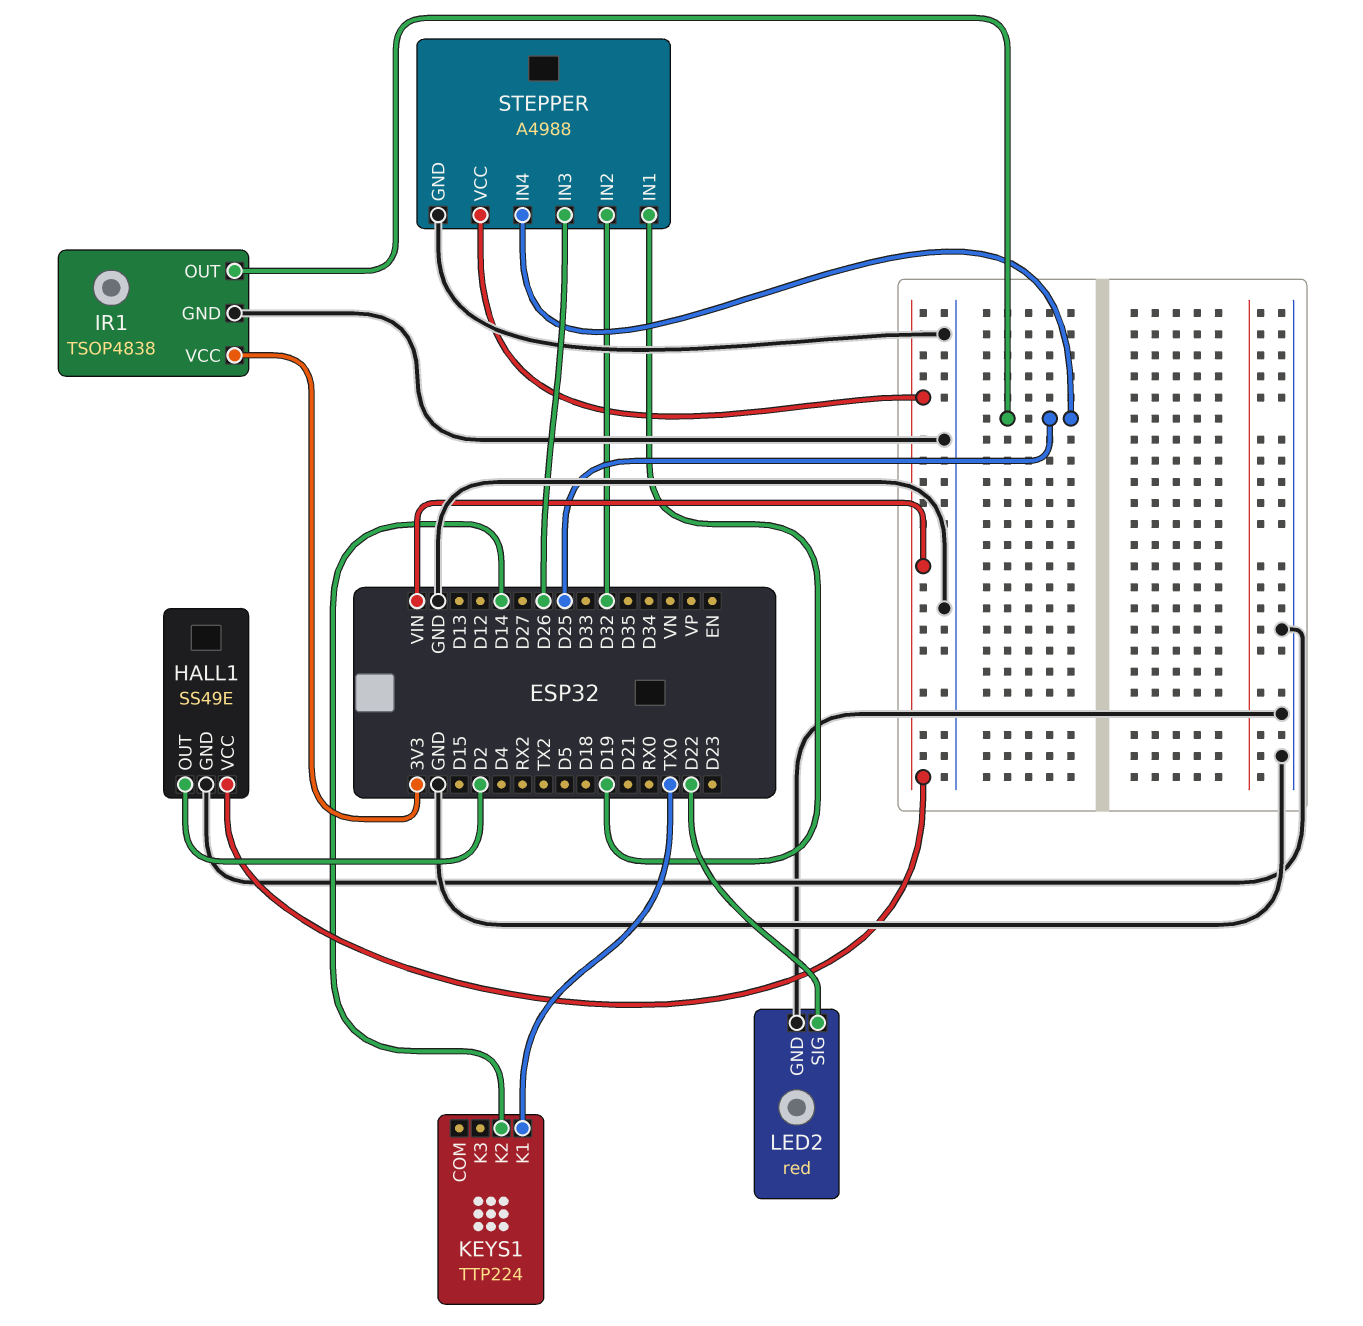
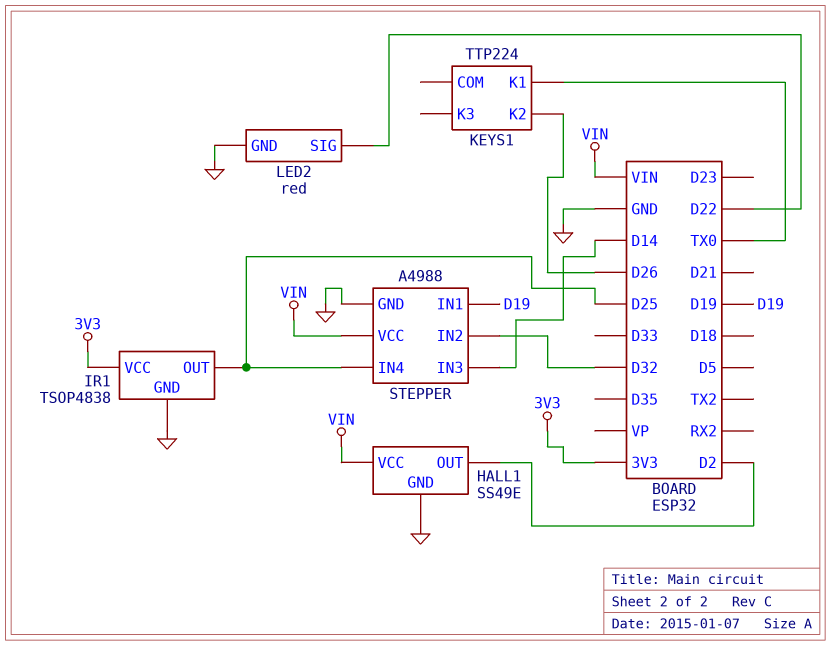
KEYS1 pin K2: D14 -> D26
STEPPER pin IN3: D26 -> D14

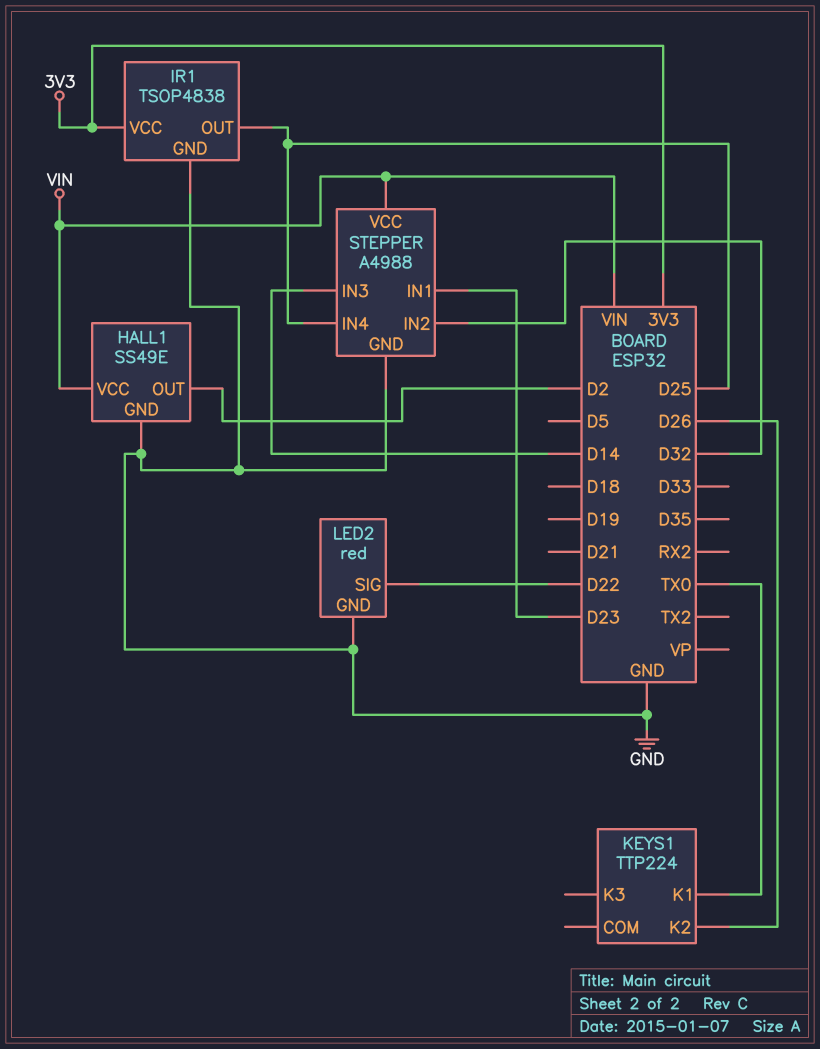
STEPPER pin IN1: D19 -> D23

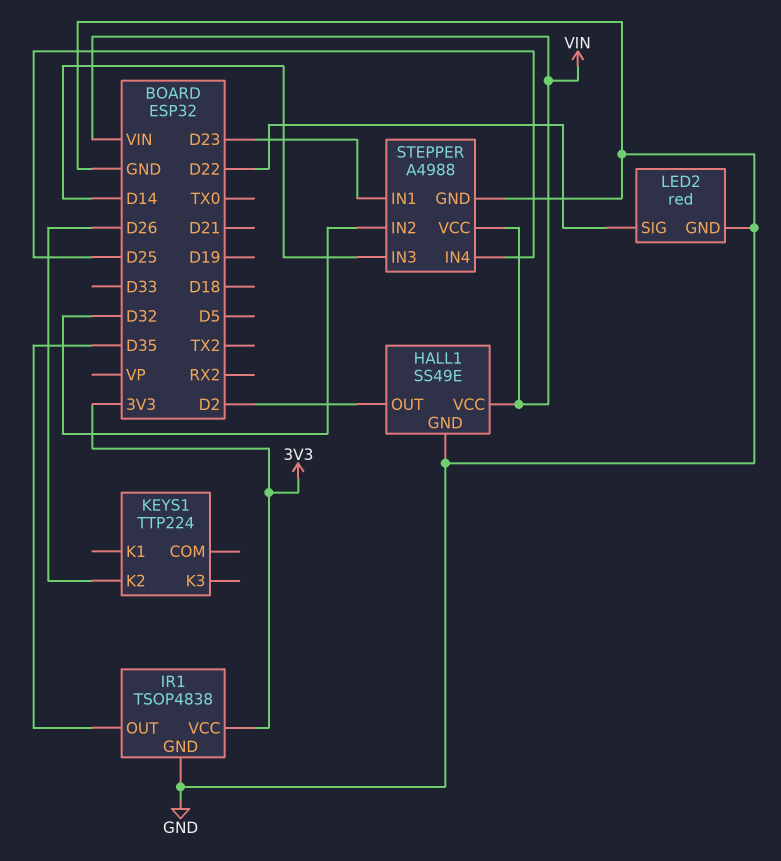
IR1 pin OUT: D25 -> D35
KEYS1 pin K1: TX0 -> none

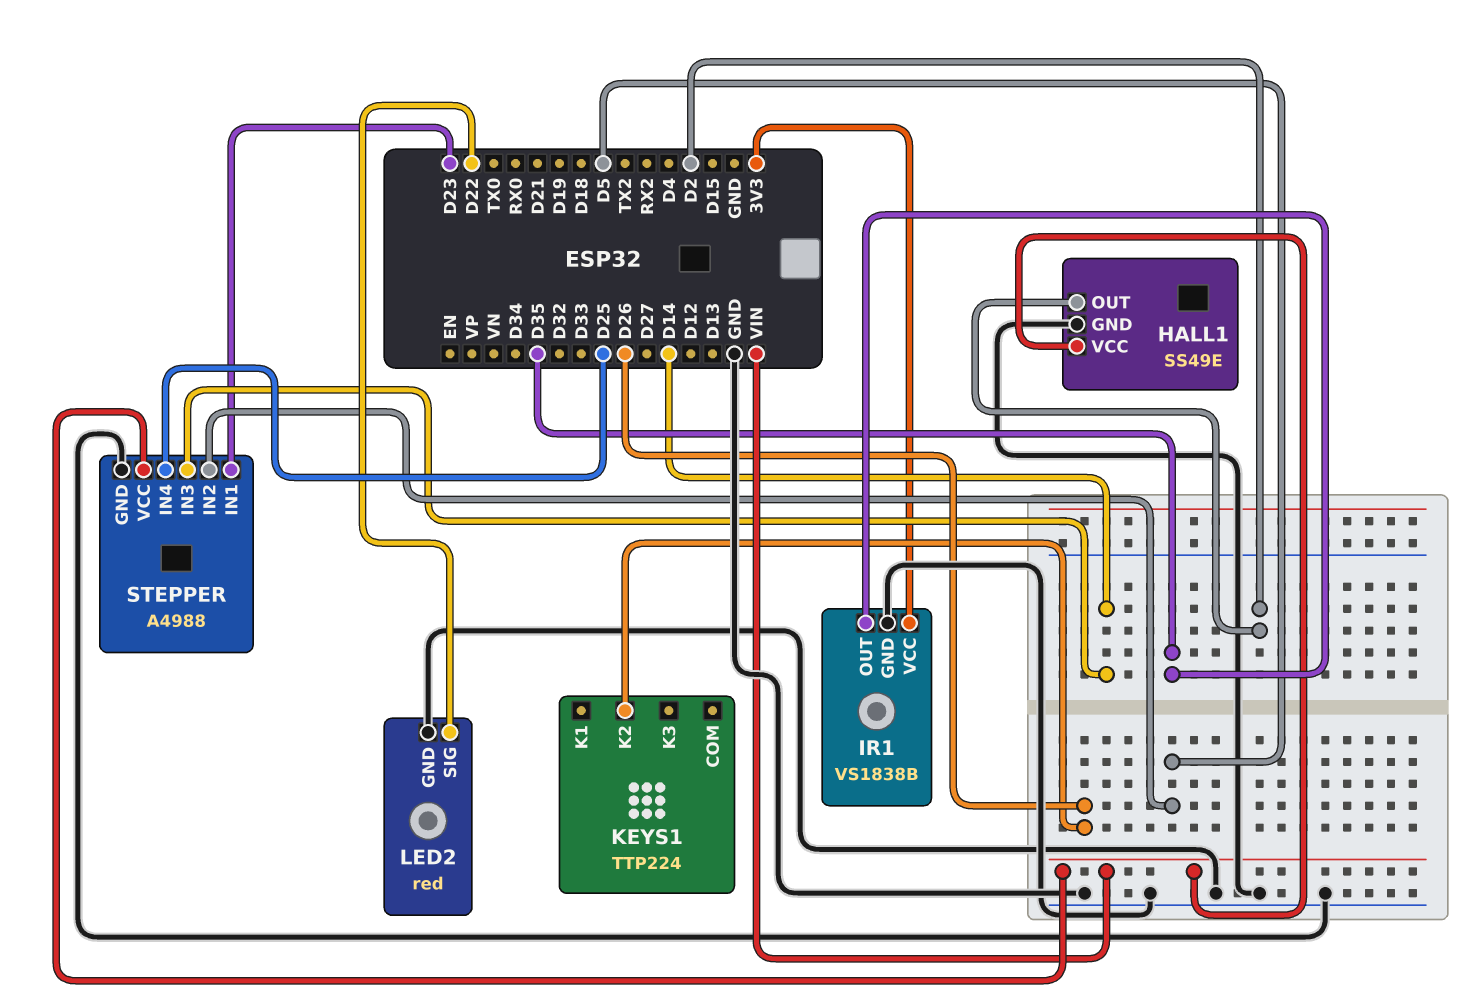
IR1: TSOP4838 -> VS1838B
STEPPER pin IN2: D32 -> D5

